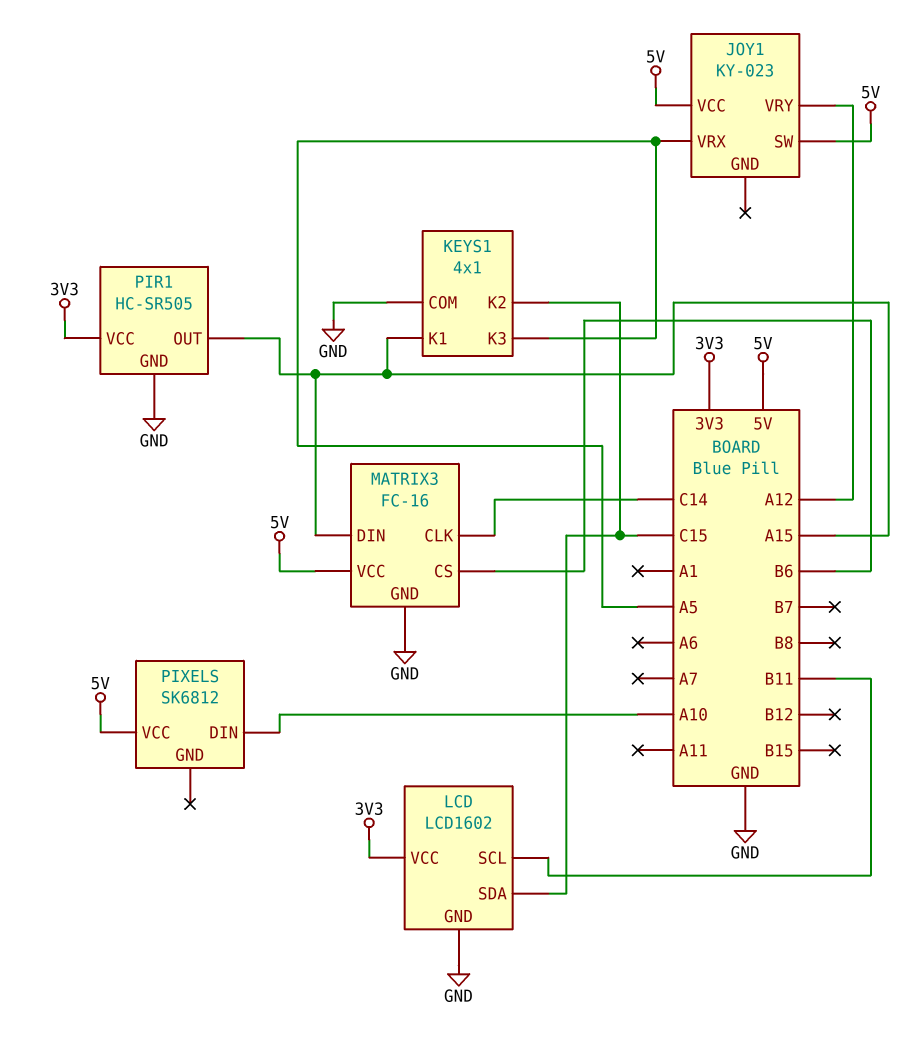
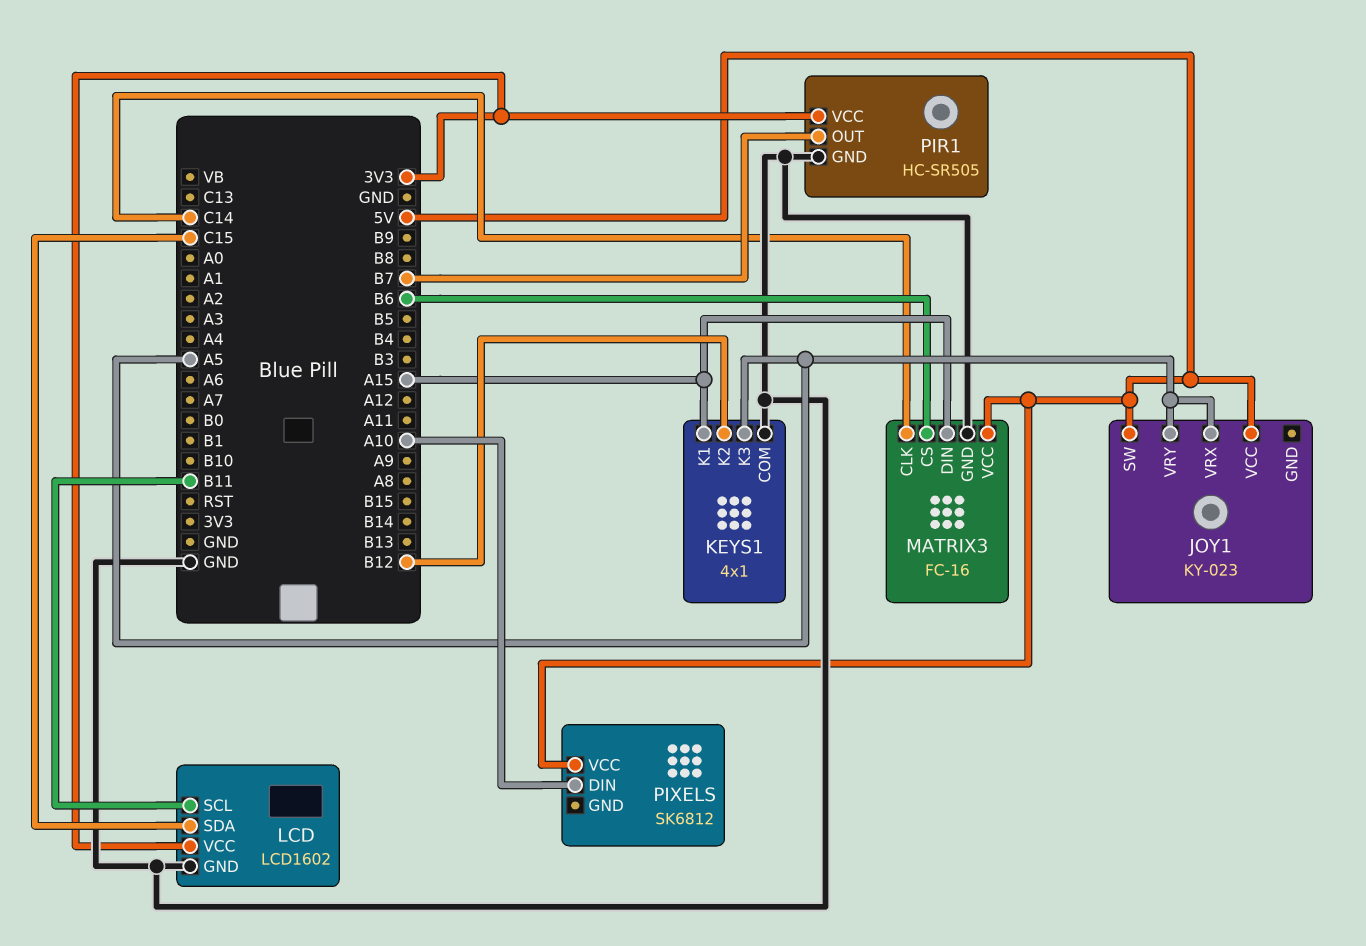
JOY1 pin VRY: A12 -> A5
KEYS1 pin K2: C15 -> B12
PIR1 pin OUT: A15 -> B7

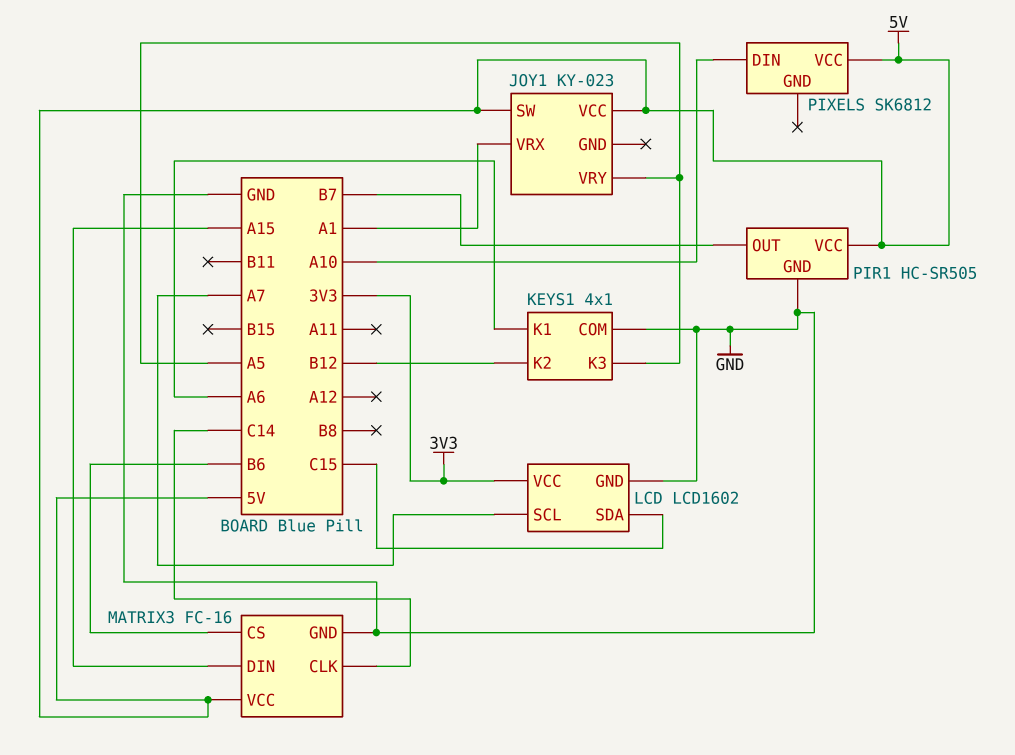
JOY1 pin VRX: A5 -> A1
KEYS1 pin K1: A15 -> A6
LCD pin SCL: B11 -> A7
PIR1 pin VCC: 3V3 -> 5V

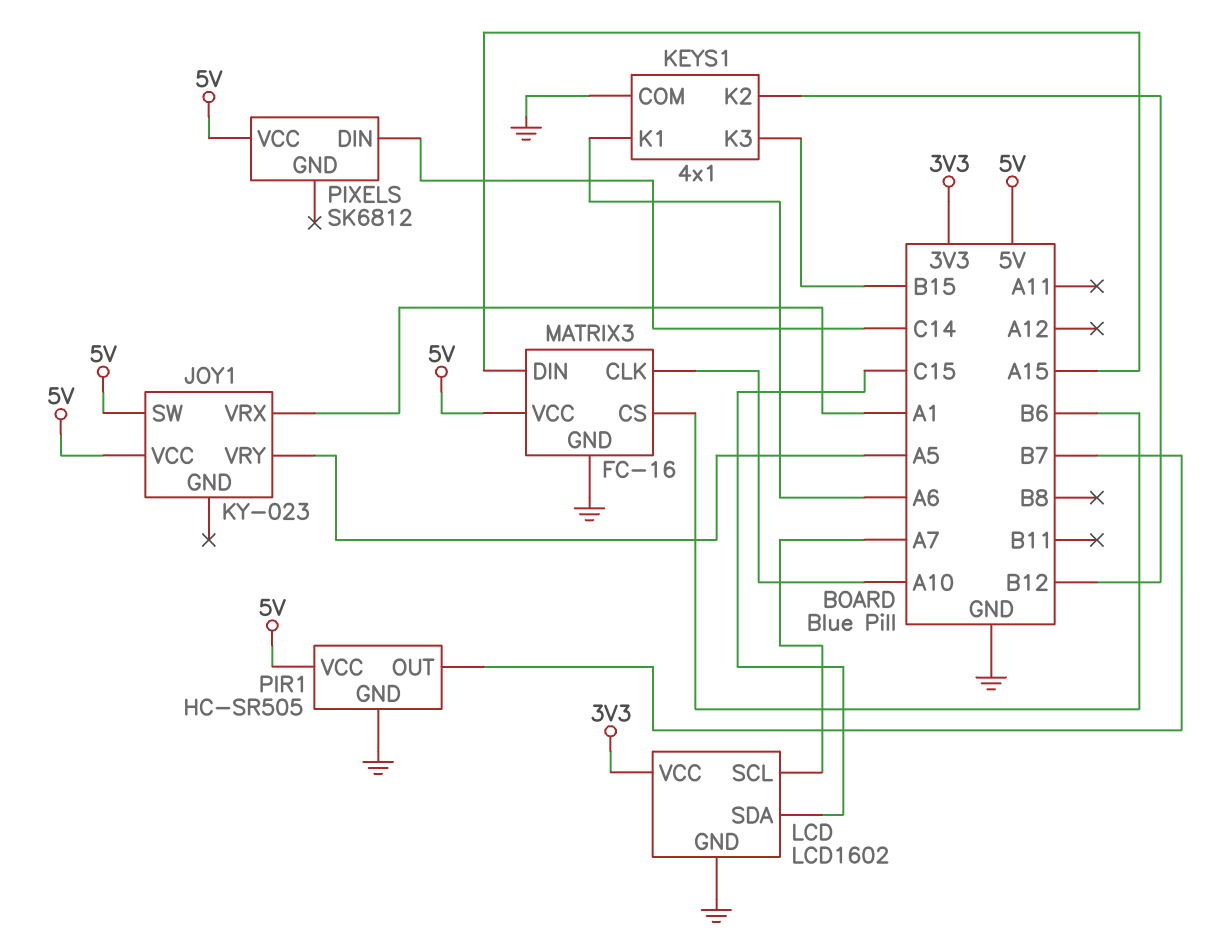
KEYS1 pin K3: A5 -> B15
MATRIX3 pin CLK: C14 -> A10
PIXELS pin DIN: A10 -> C14

